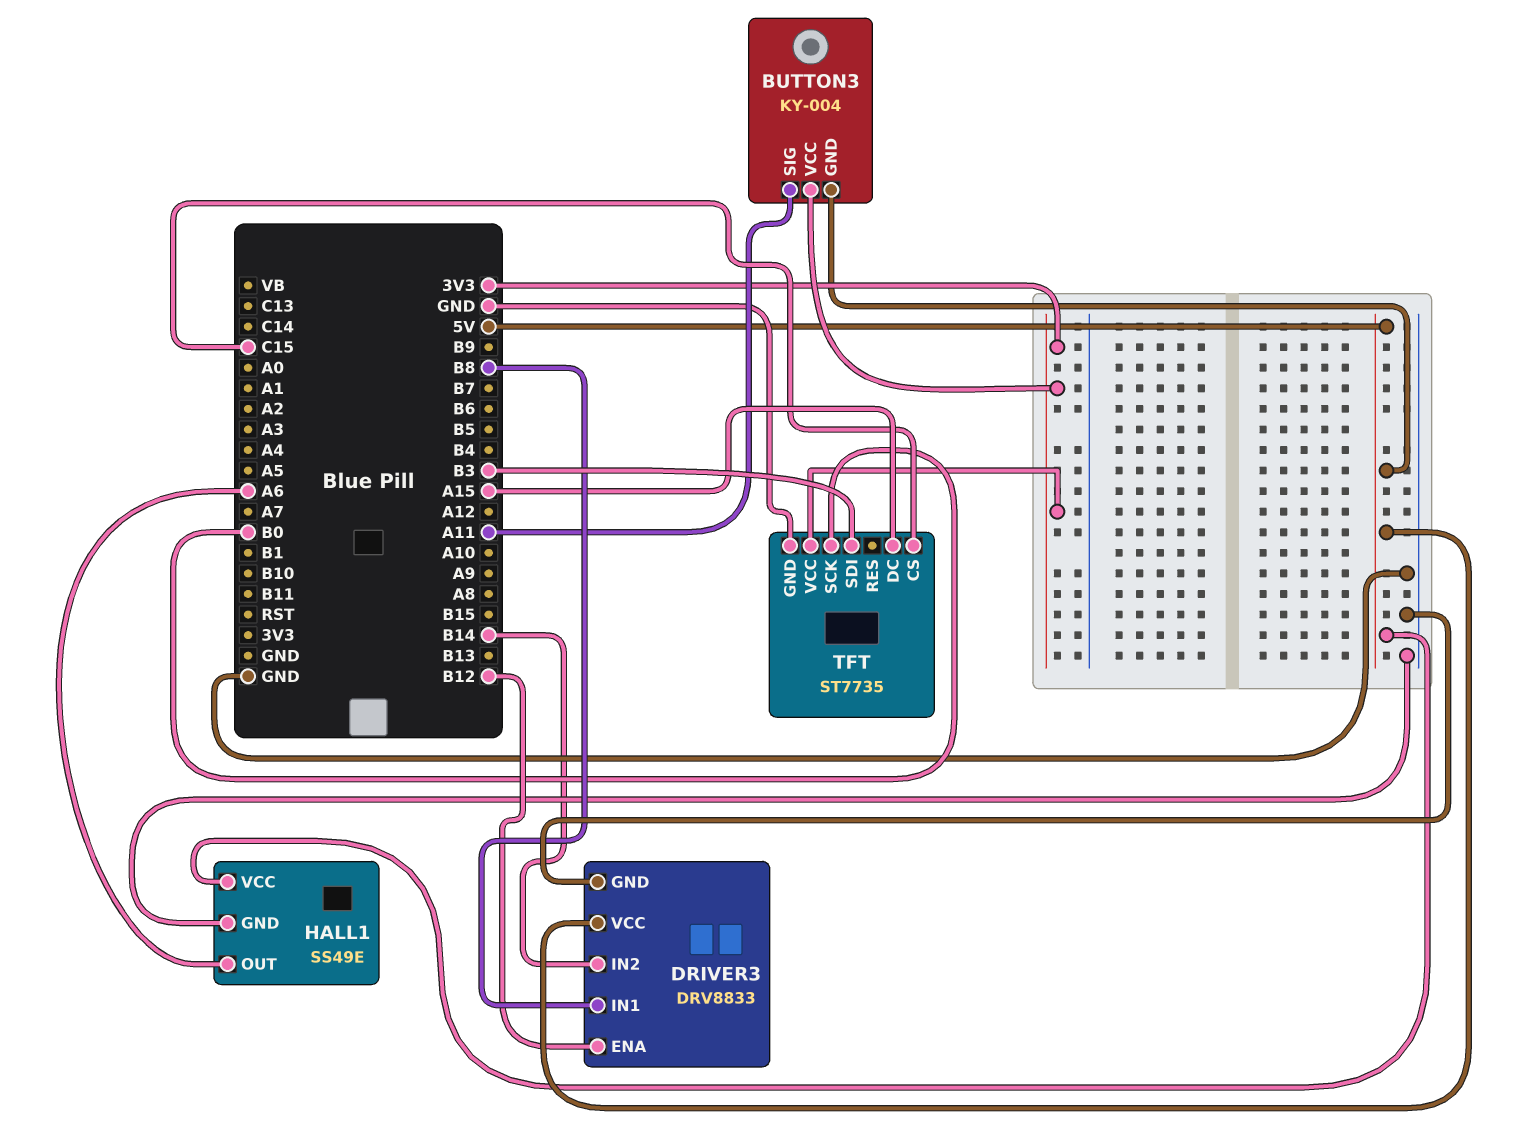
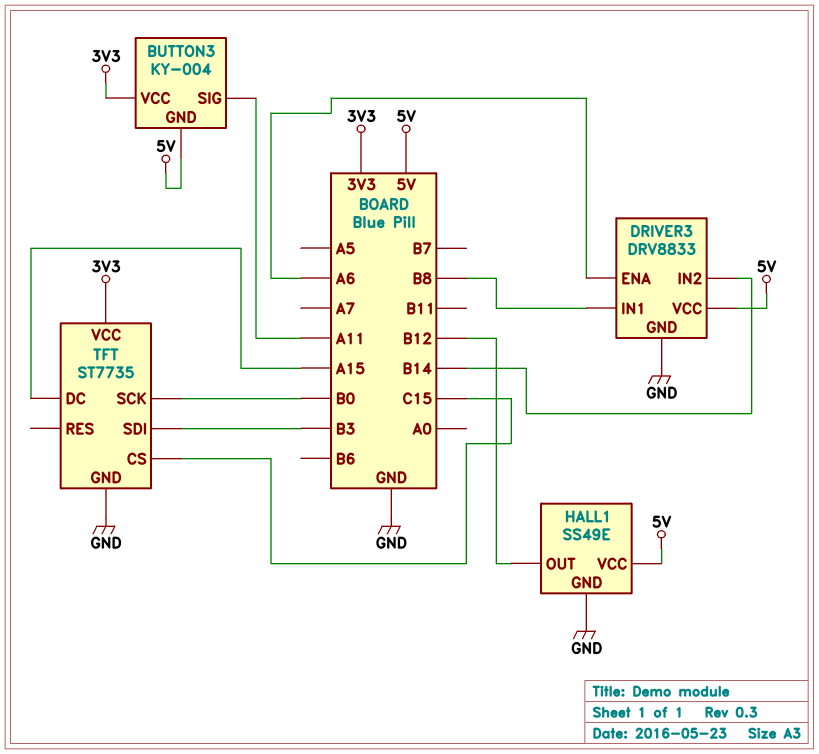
DRIVER3 pin ENA: B12 -> A6
HALL1 pin OUT: A6 -> B12

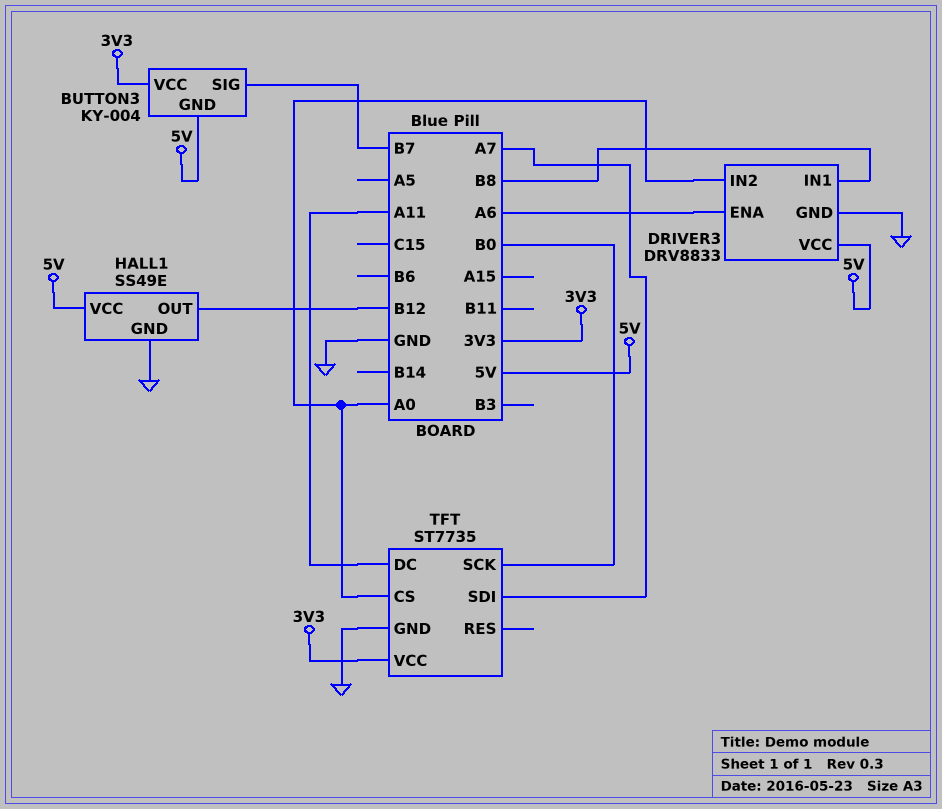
BUTTON3 pin SIG: A11 -> B7
DRIVER3 pin IN2: B14 -> A0
TFT pin CS: C15 -> A0
TFT pin DC: A15 -> A11
TFT pin SDI: B3 -> A7

